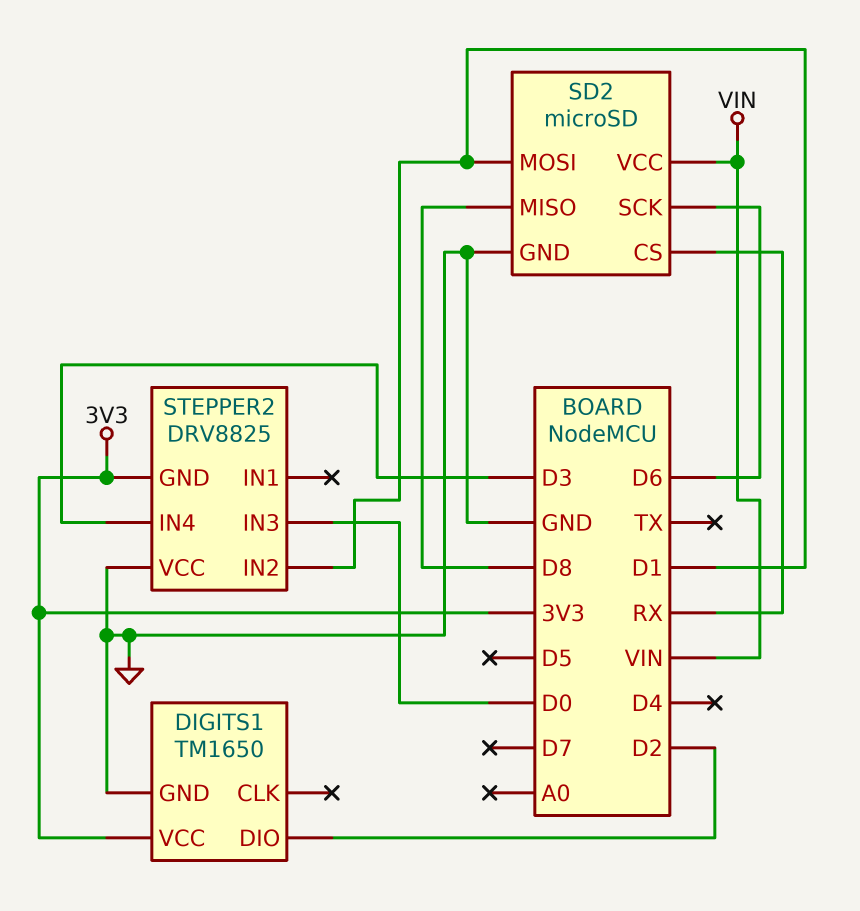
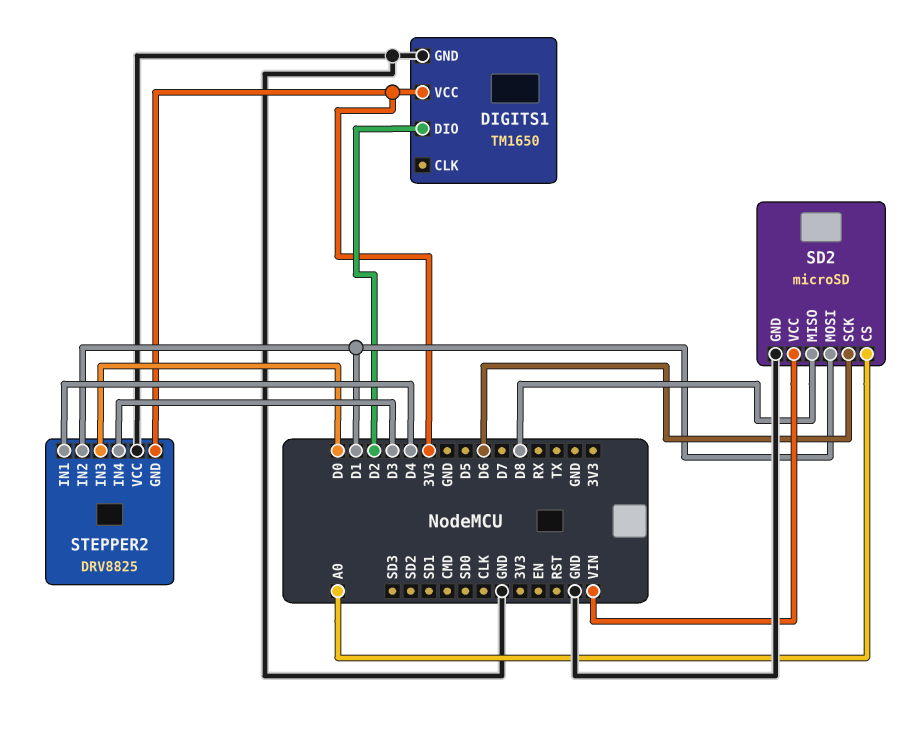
SD2 pin CS: RX -> A0
STEPPER2 pin IN1: none -> D4

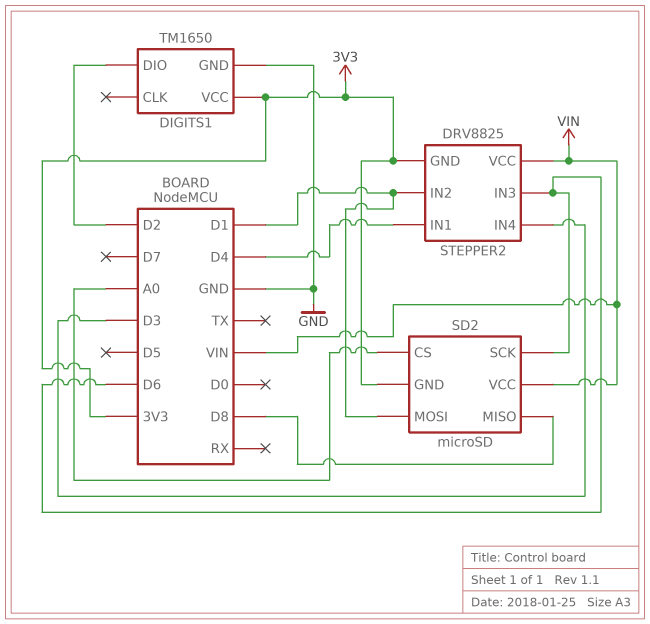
SD2 pin GND: GND -> 3V3
STEPPER2 pin IN3: D0 -> D6
STEPPER2 pin VCC: GND -> VIN

